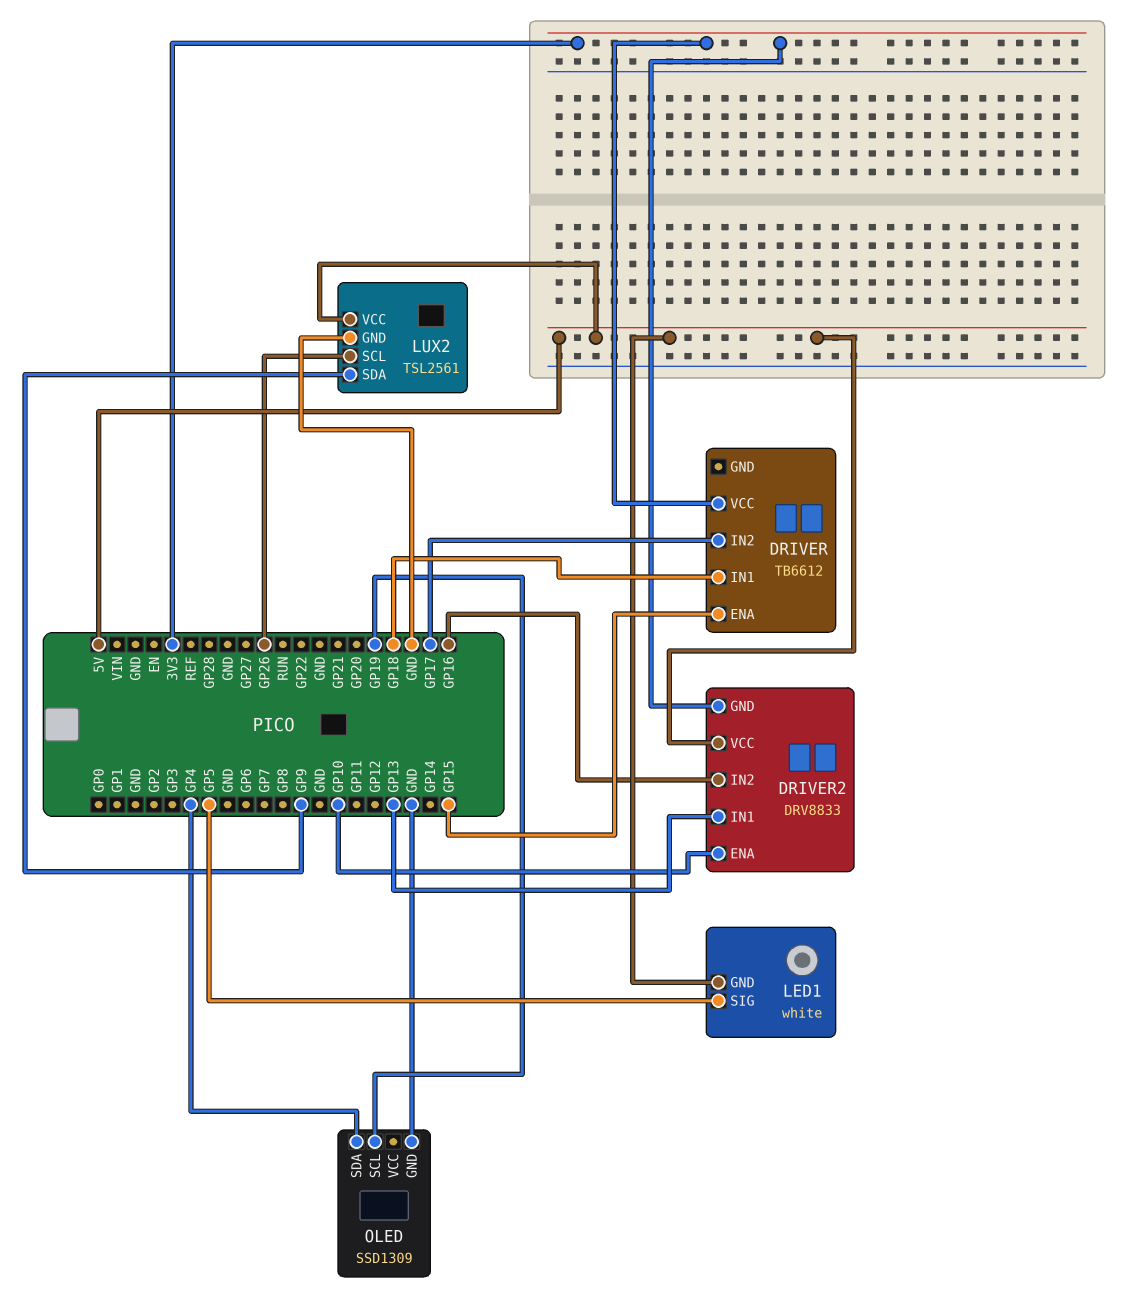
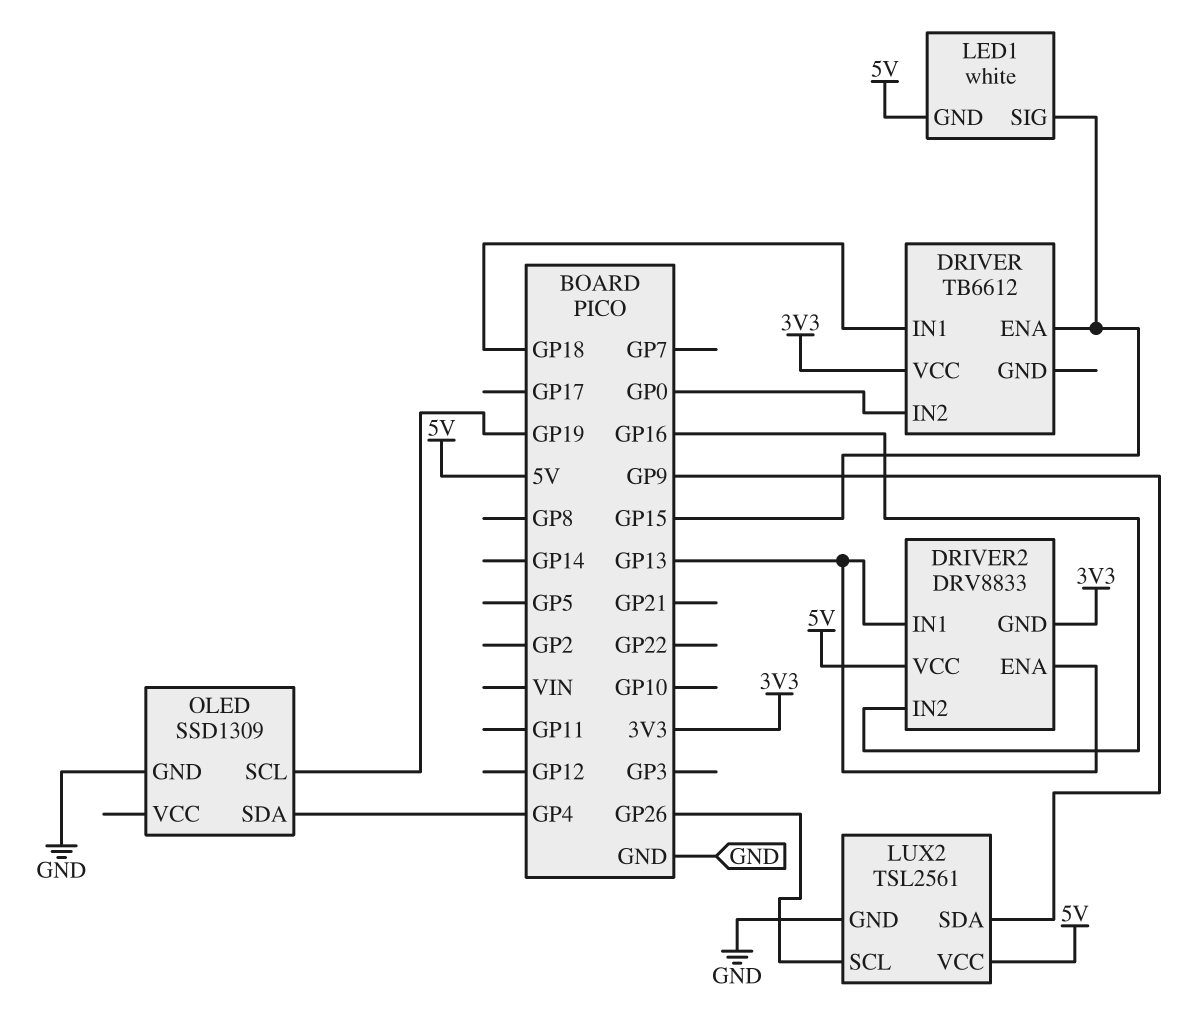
DRIVER pin IN2: GP17 -> GP0
DRIVER2 pin ENA: GP10 -> GP13
LED1 pin SIG: GP5 -> GP15

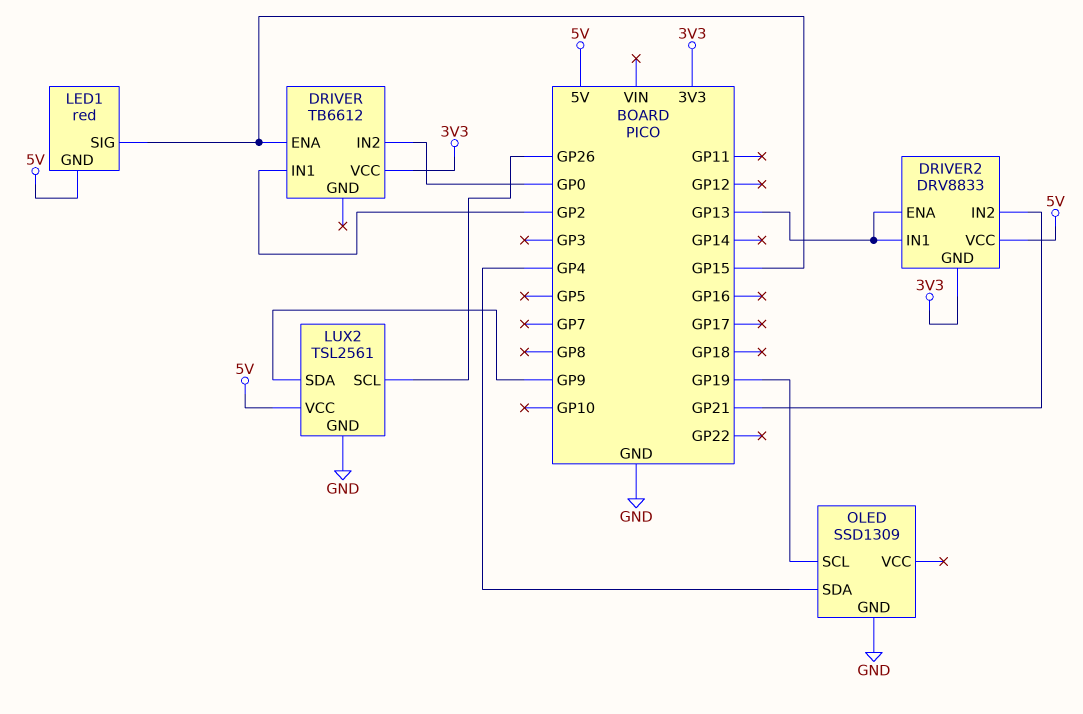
DRIVER pin IN1: GP18 -> GP2
DRIVER2 pin IN2: GP16 -> GP21
LED1: white -> red

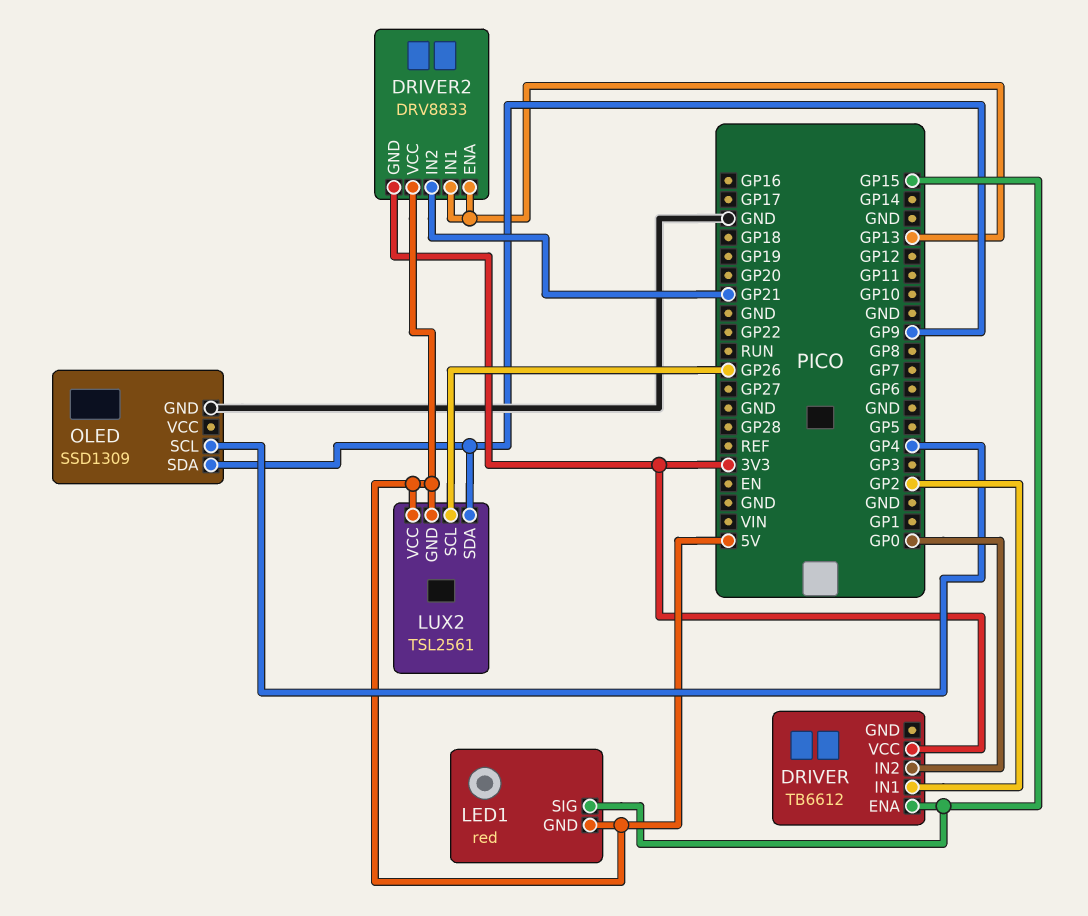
LUX2 pin GND: GND -> 5V
OLED pin SCL: GP19 -> GP4
OLED pin SDA: GP4 -> GP9

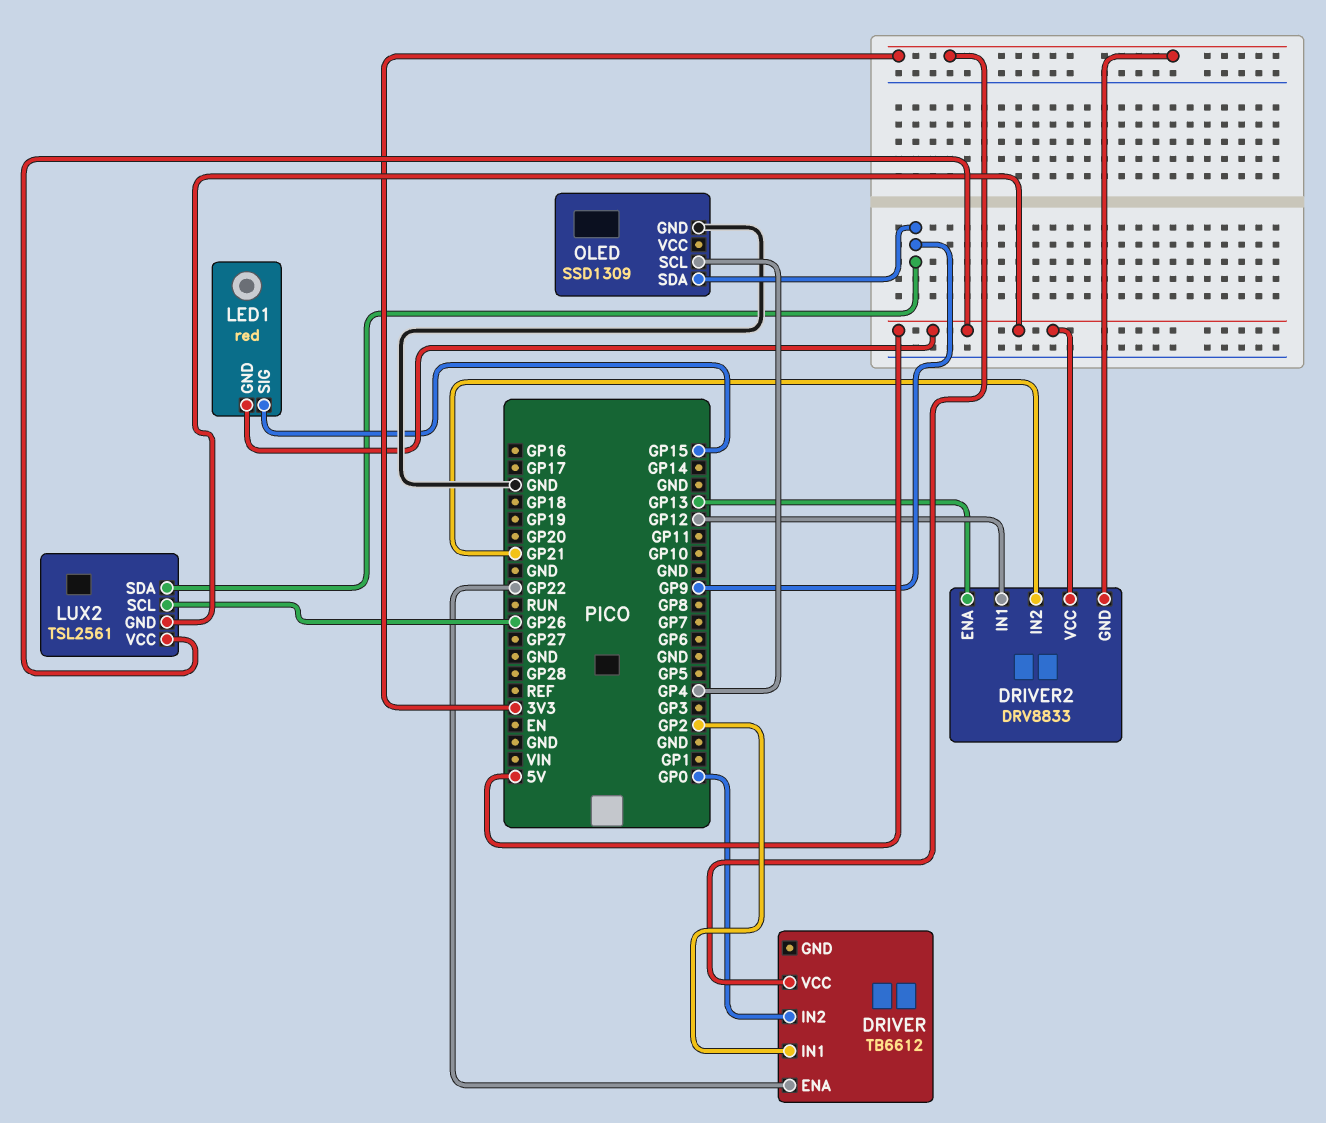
DRIVER pin ENA: GP15 -> GP22
DRIVER2 pin IN1: GP13 -> GP12

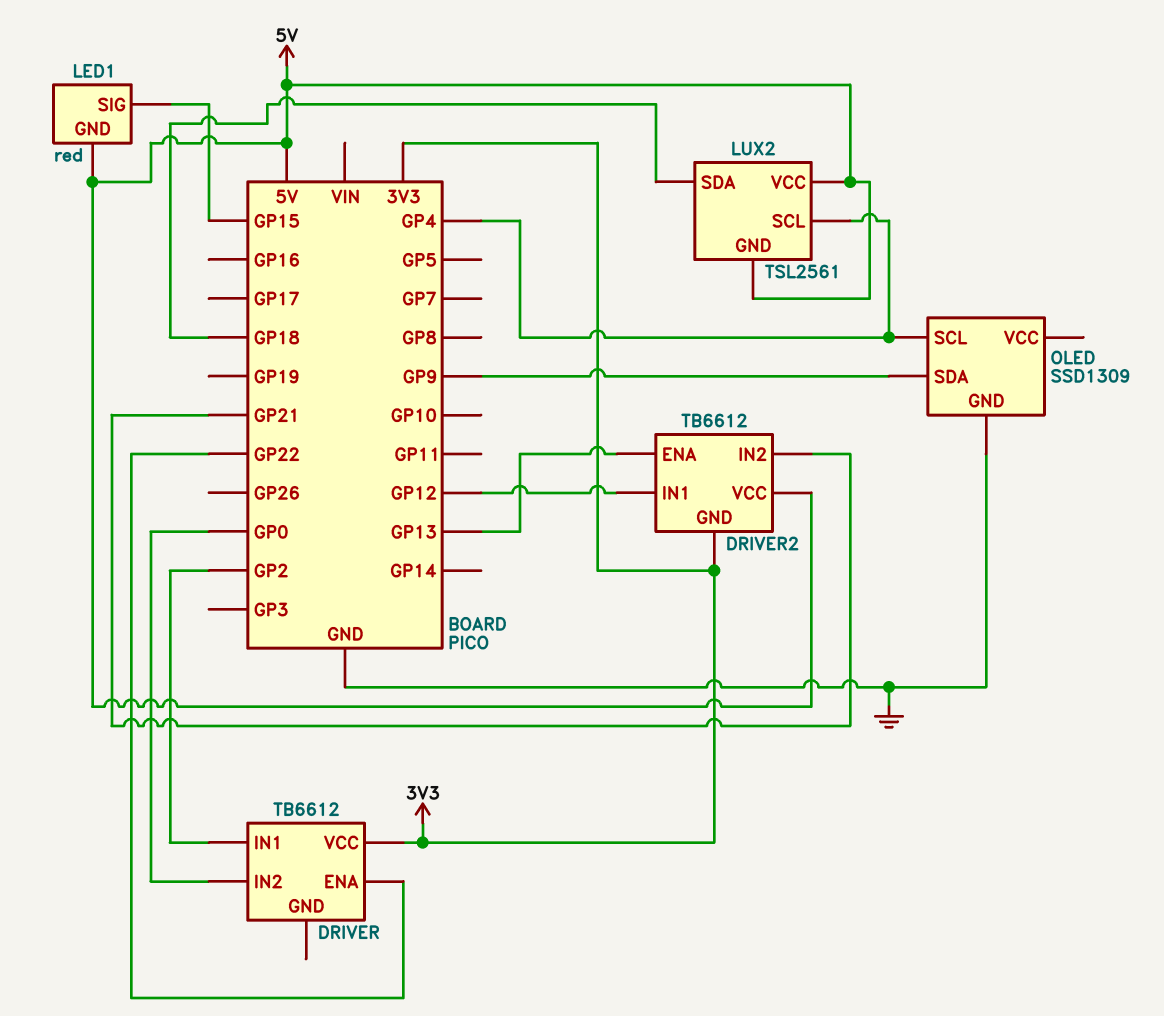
DRIVER2: DRV8833 -> TB6612
LUX2 pin SCL: GP26 -> GP4
LUX2 pin SDA: GP9 -> GP18

